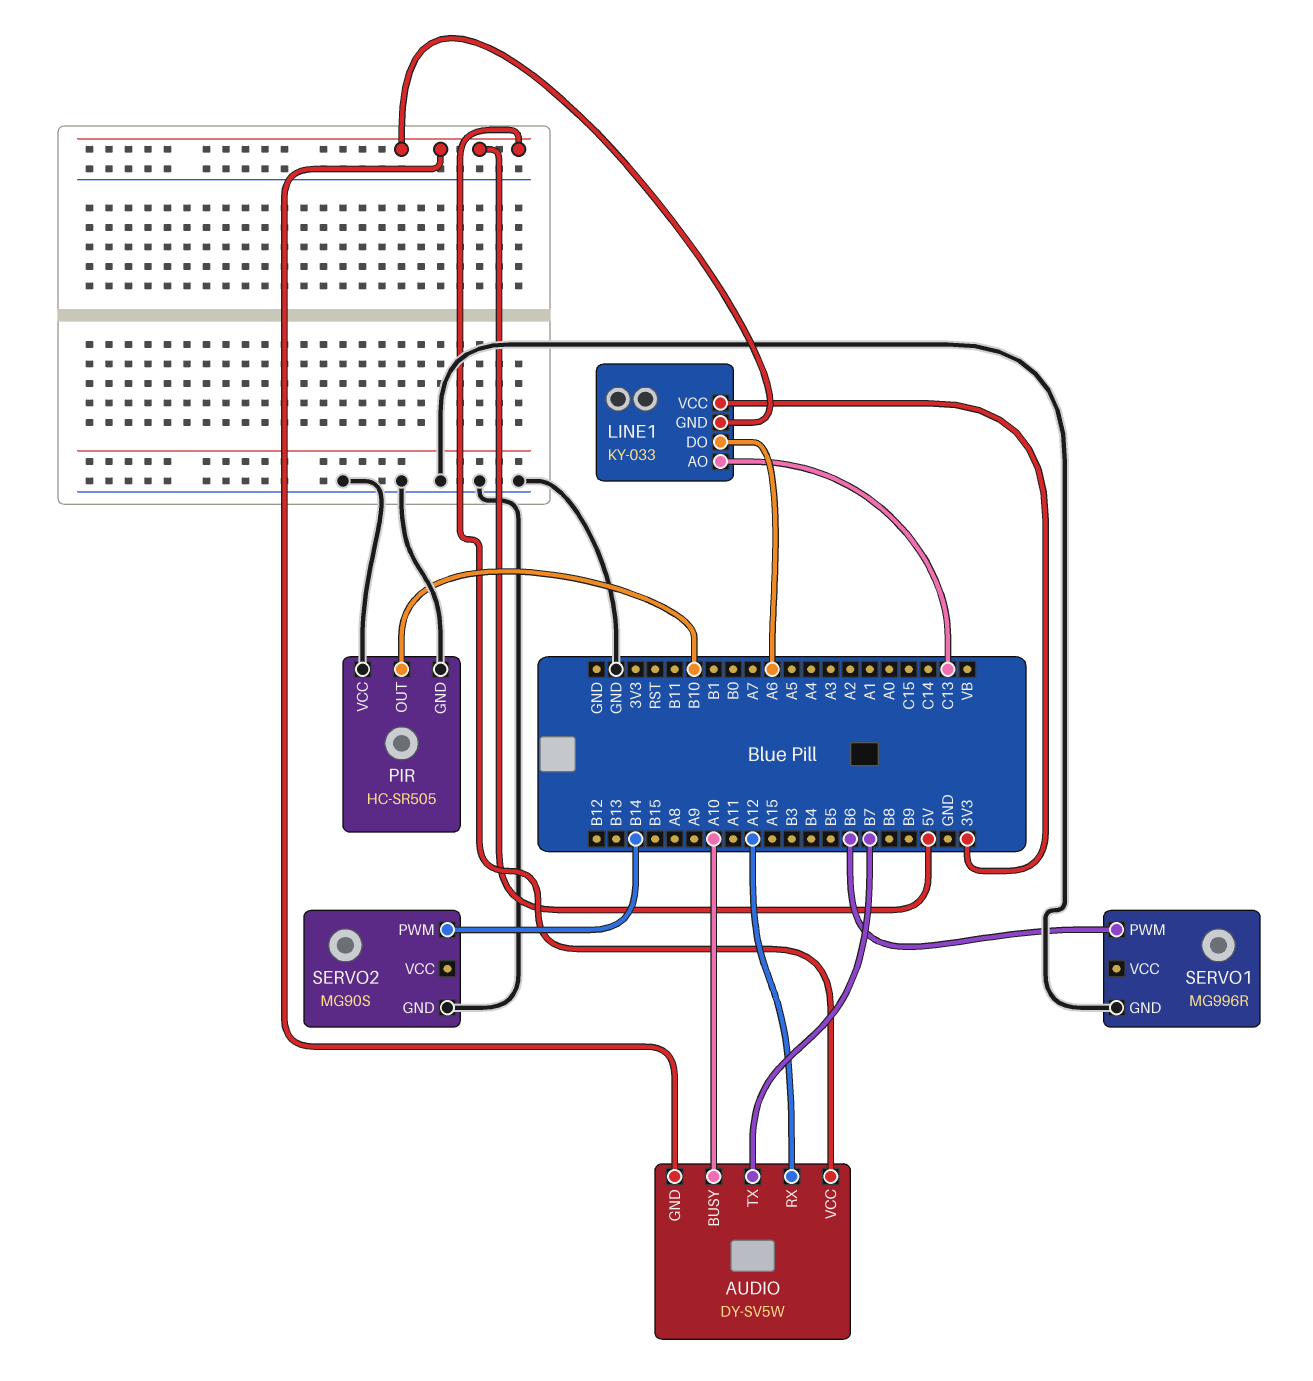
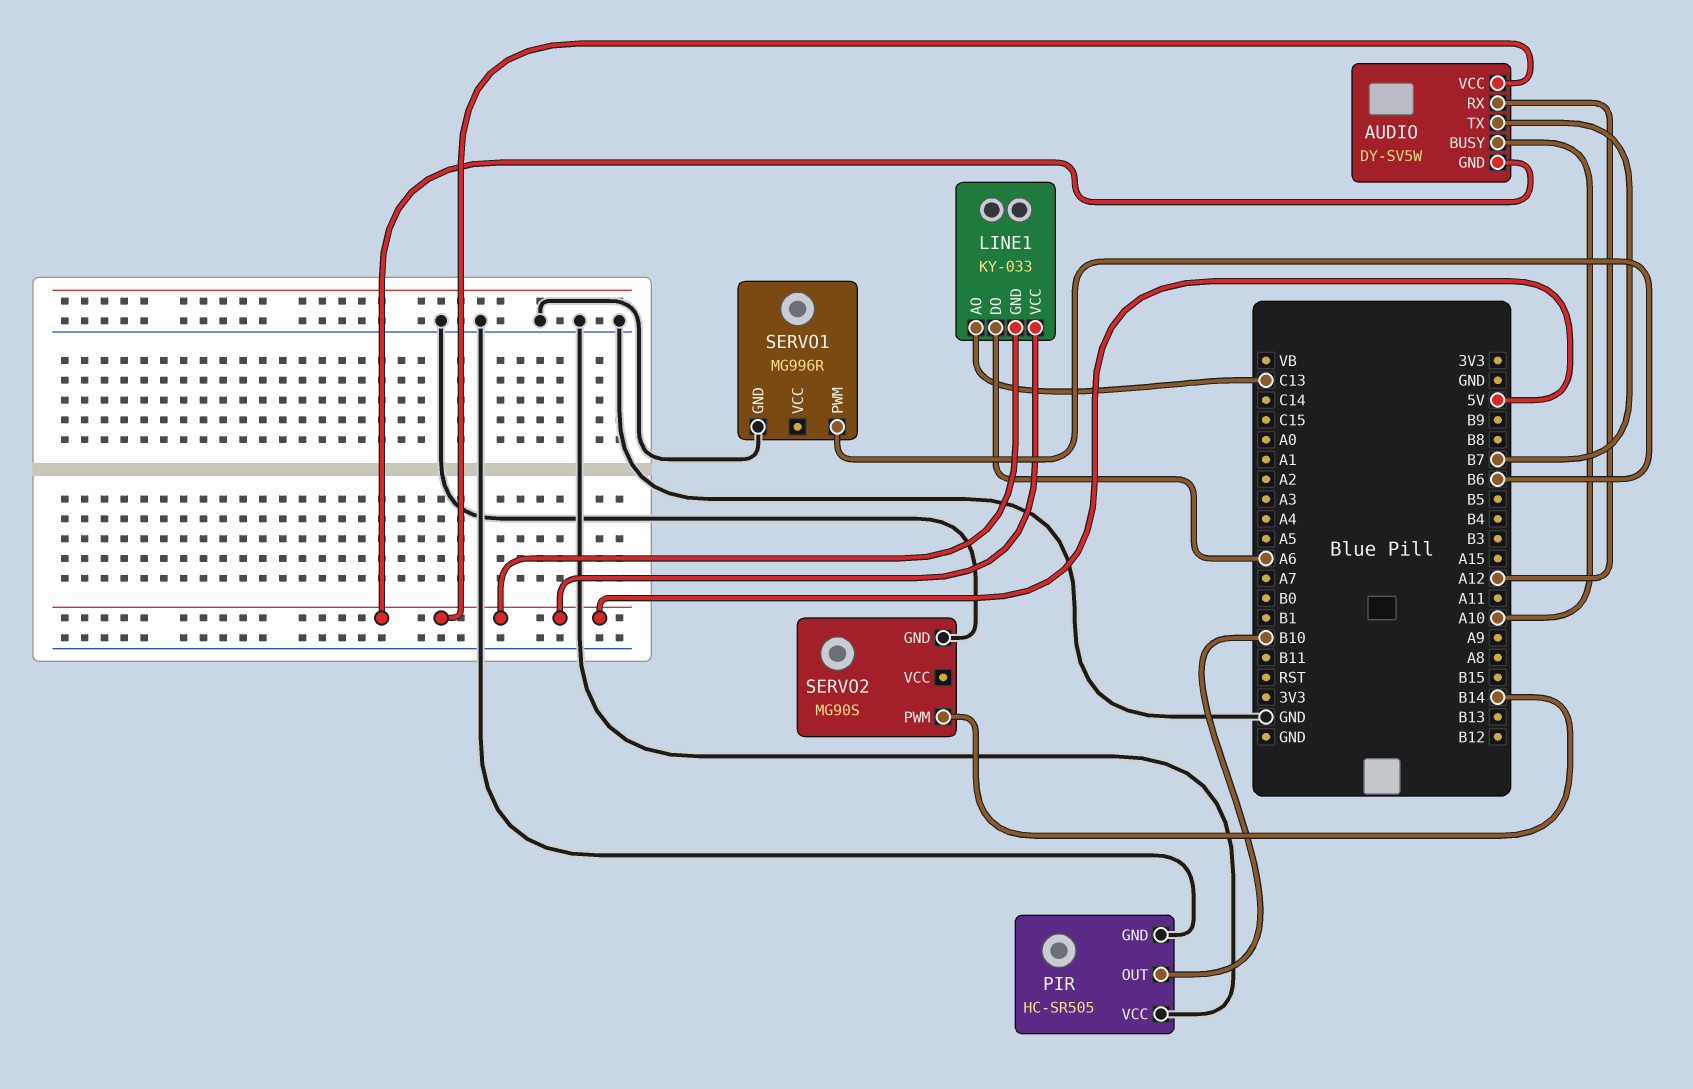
LINE1 pin VCC: 3V3 -> 5V

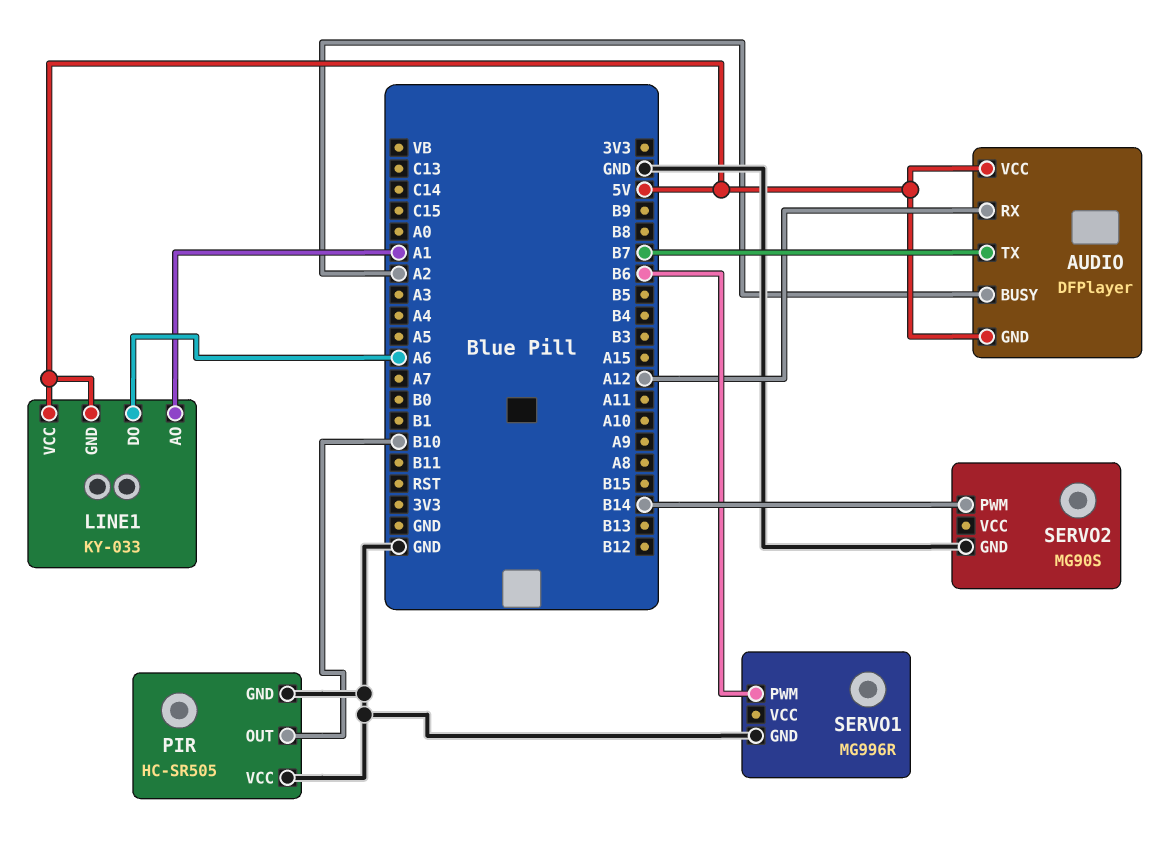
AUDIO: DY-SV5W -> DFPlayer
AUDIO pin BUSY: A10 -> A2
LINE1 pin AO: C13 -> A1

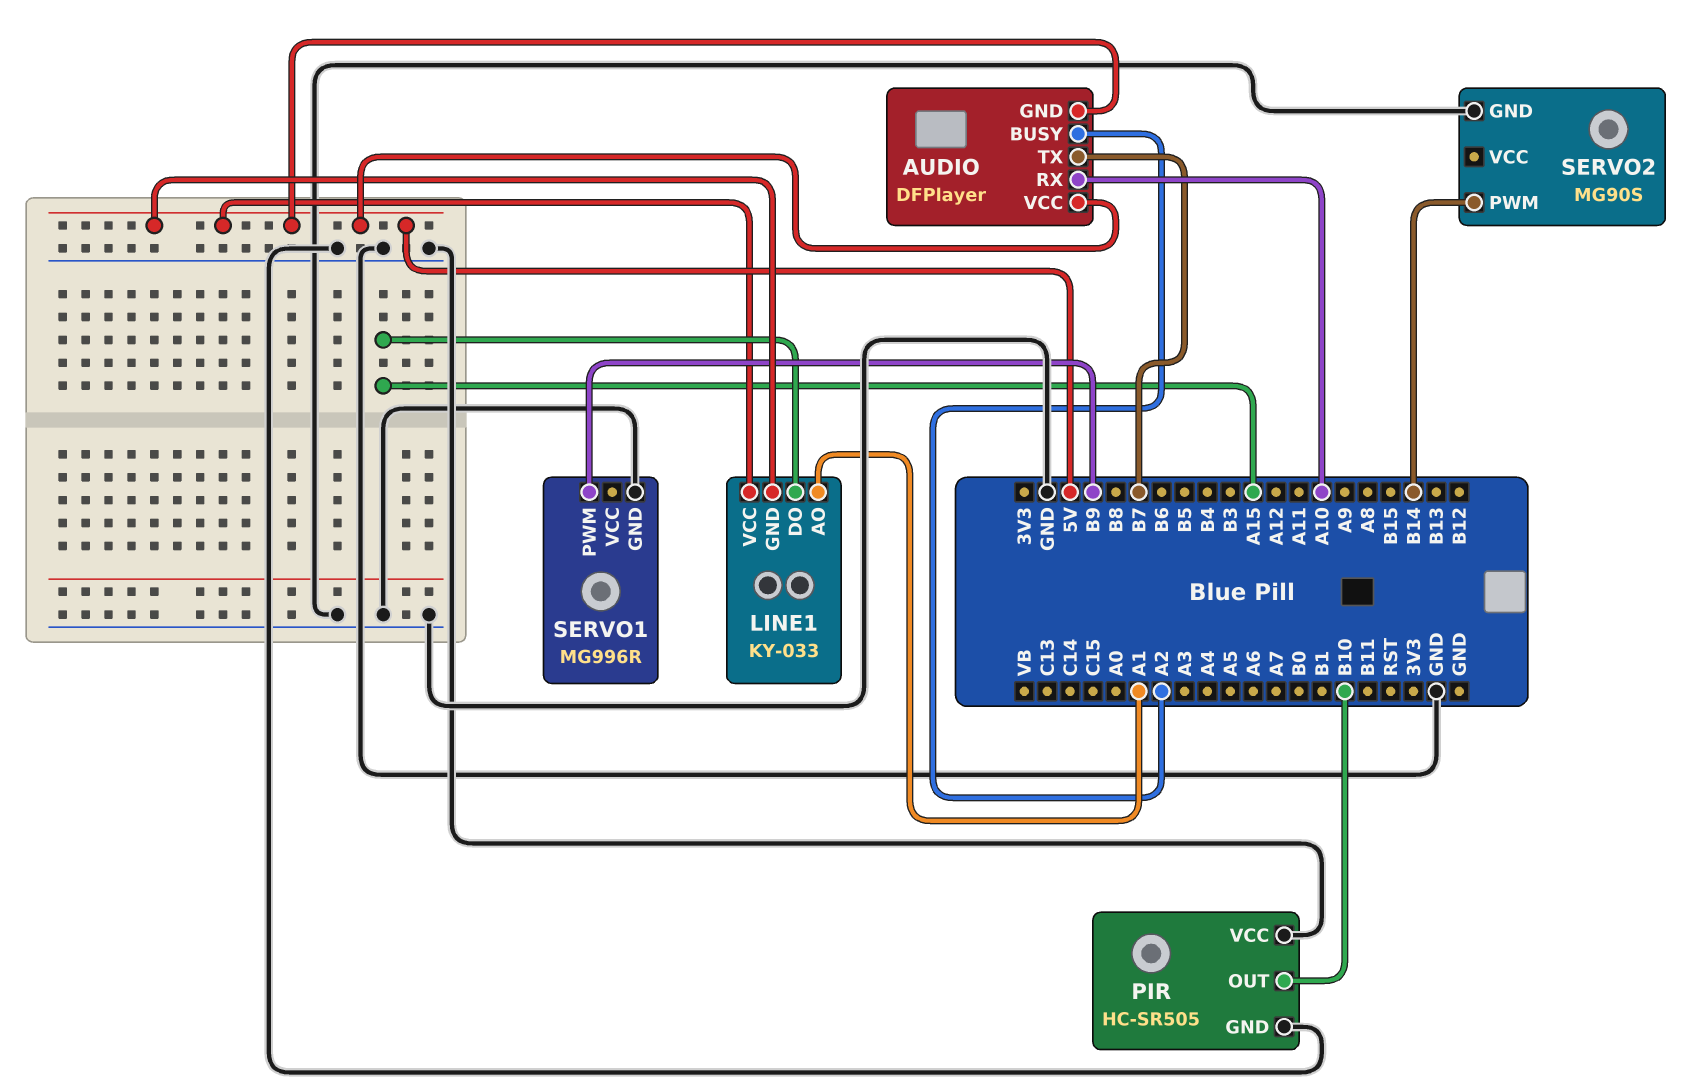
AUDIO pin RX: A12 -> A10
LINE1 pin DO: A6 -> A15
SERVO1 pin PWM: B6 -> B9

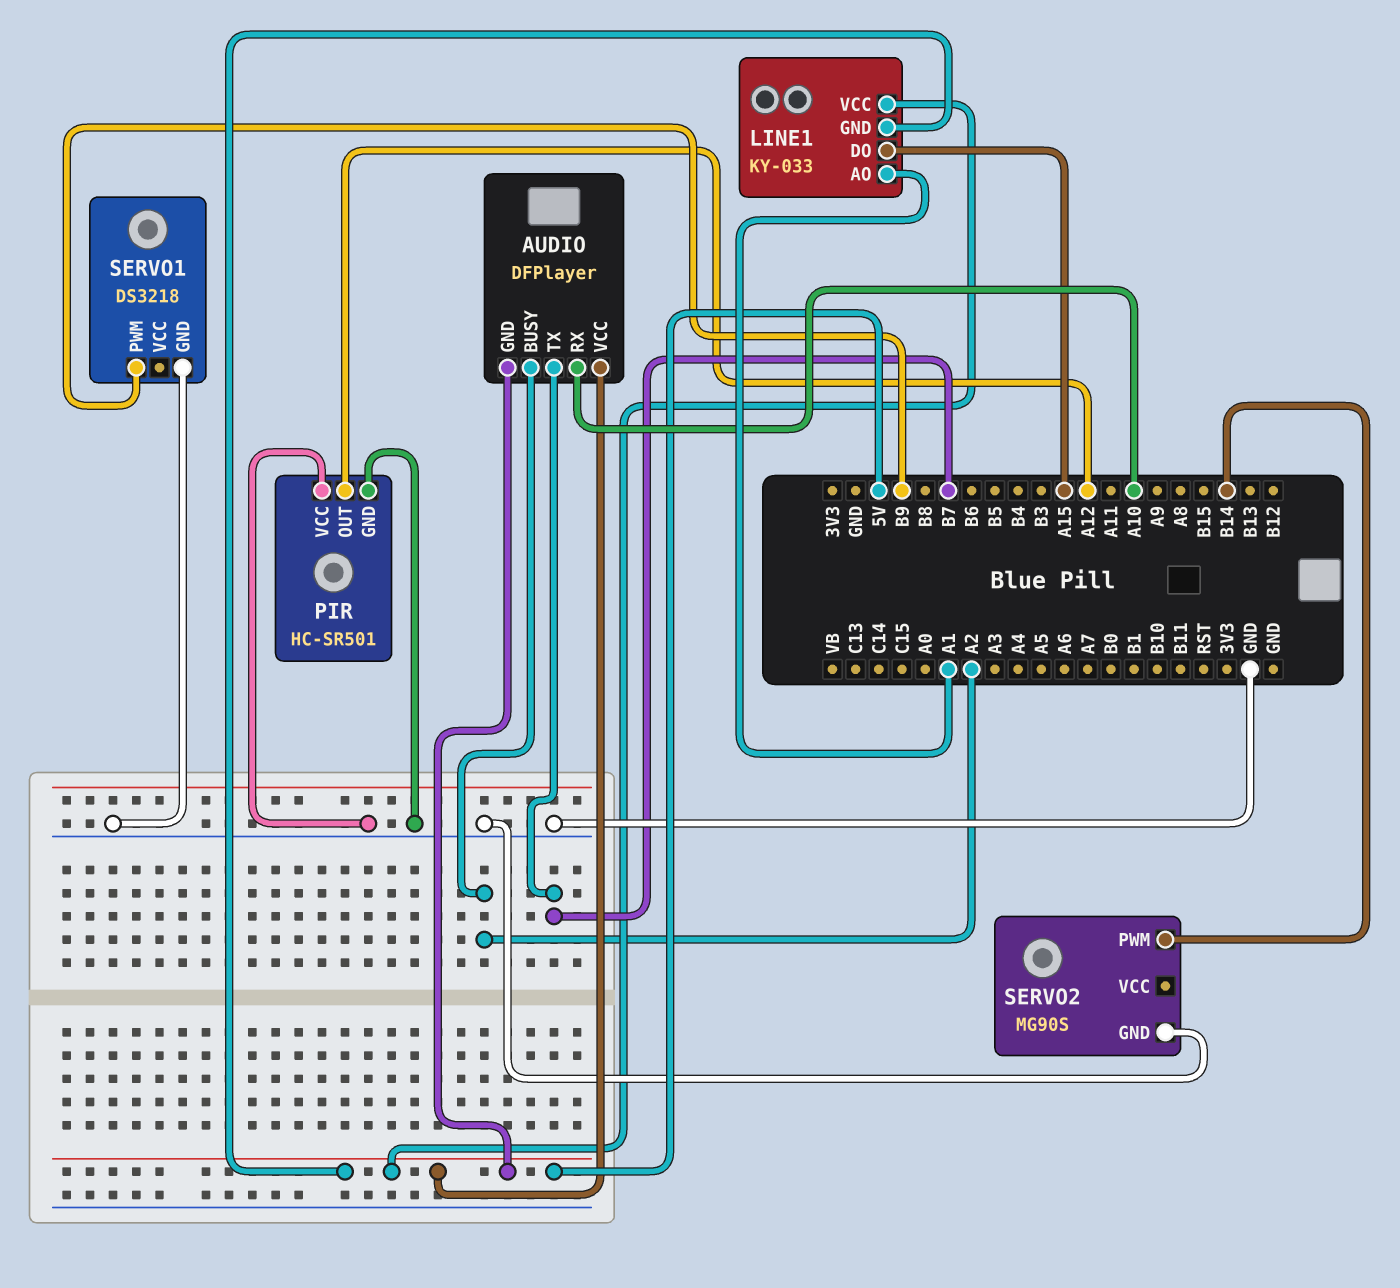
PIR: HC-SR505 -> HC-SR501
PIR pin OUT: B10 -> A12
SERVO1: MG996R -> DS3218

